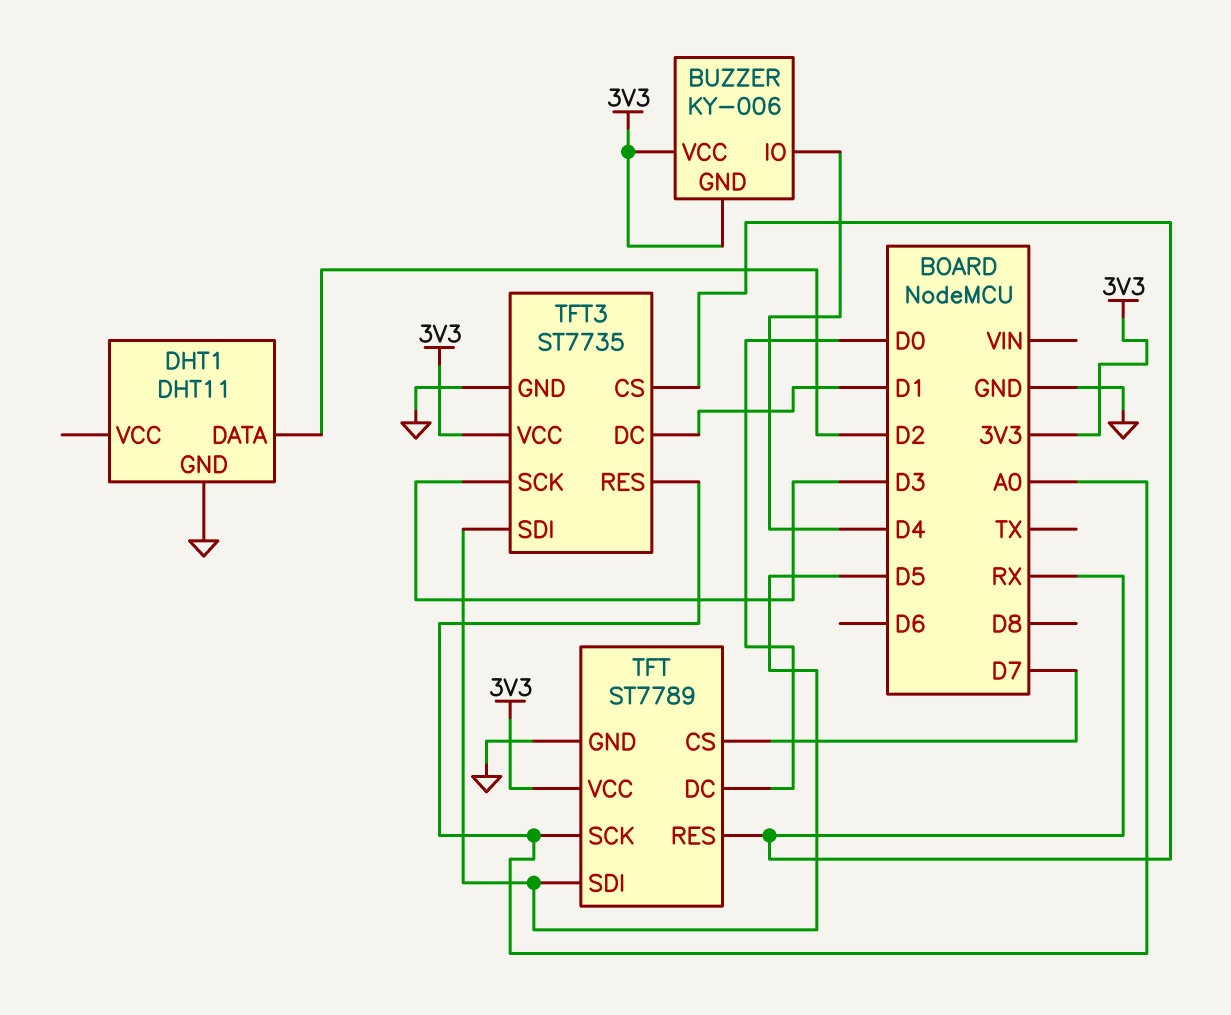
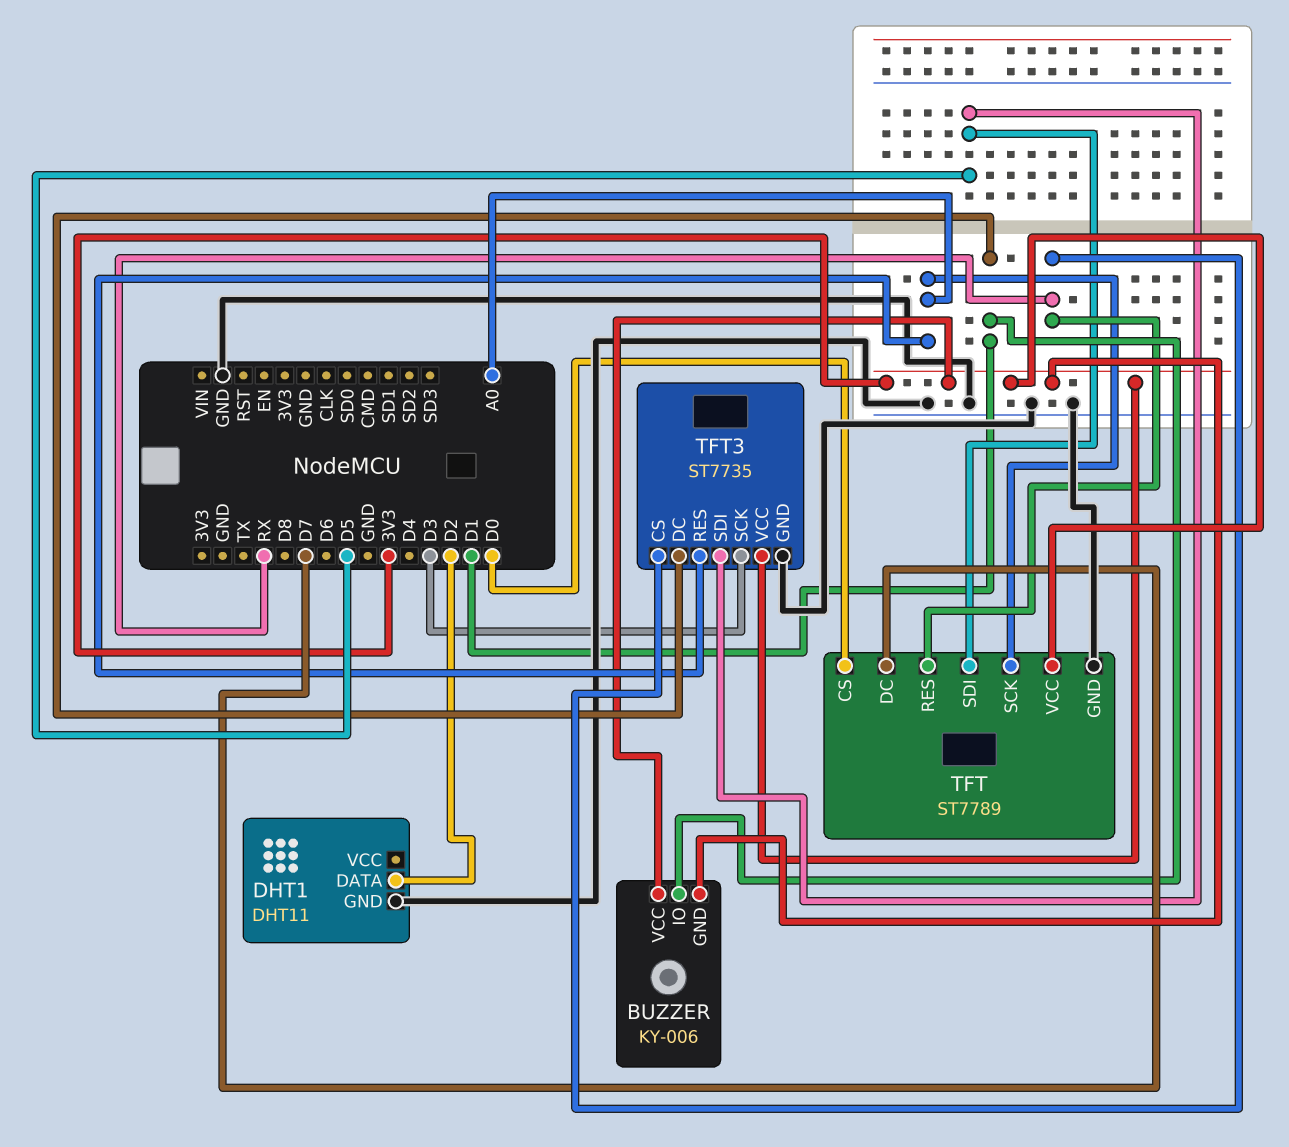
BUZZER pin IO: D4 -> D1
TFT pin CS: D7 -> D0
TFT pin DC: D0 -> D7

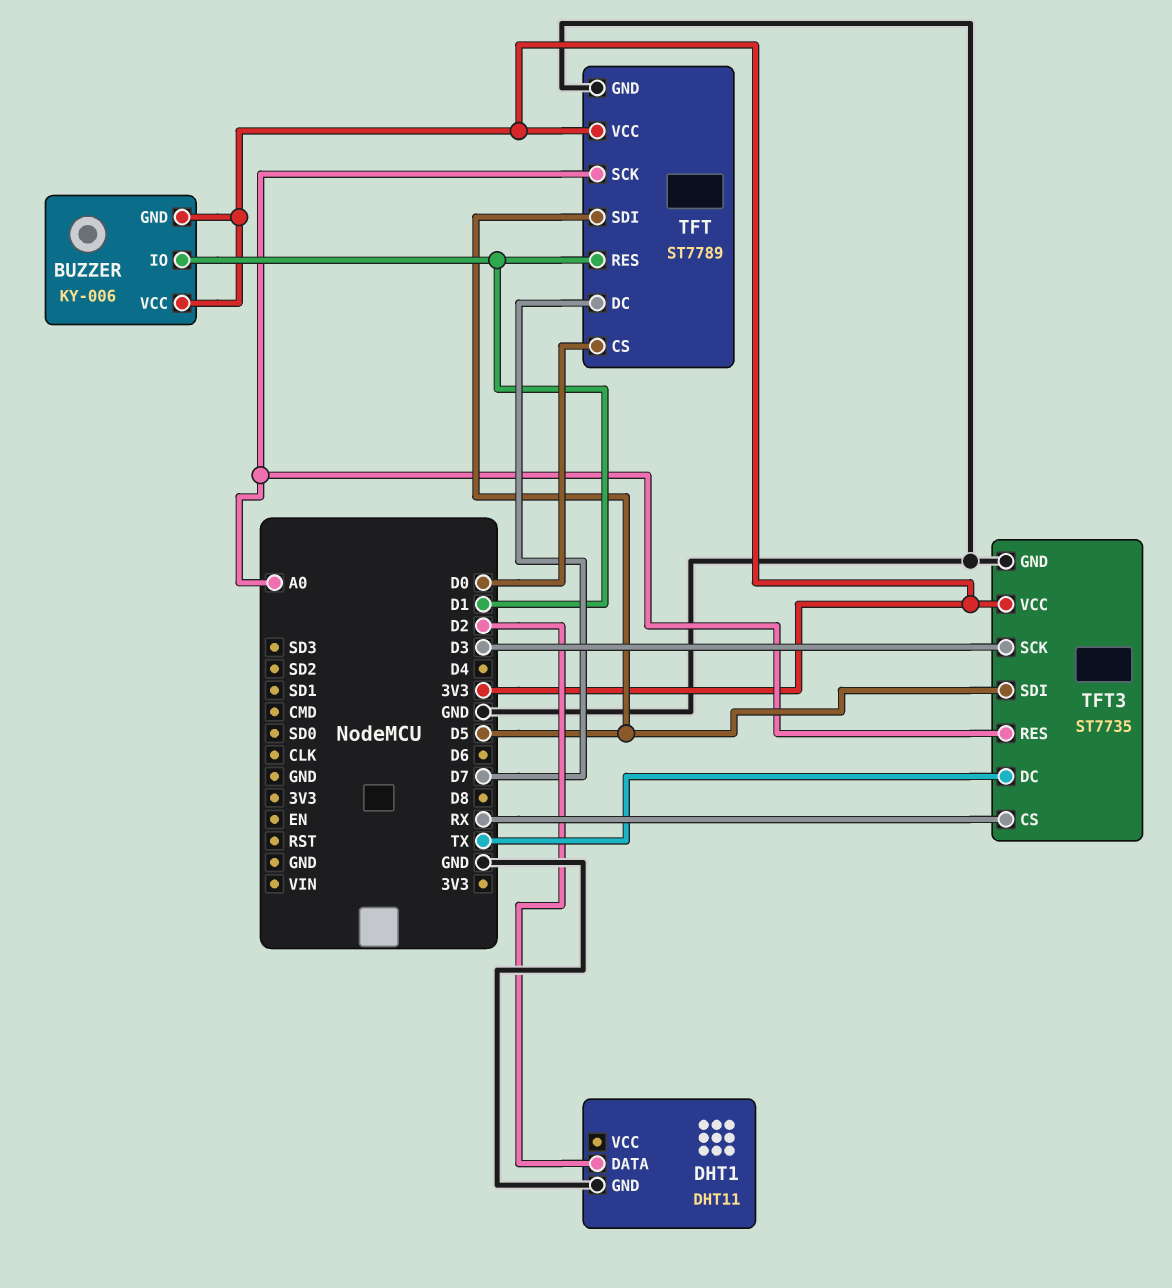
TFT pin RES: RX -> D1
TFT3 pin DC: D1 -> TX

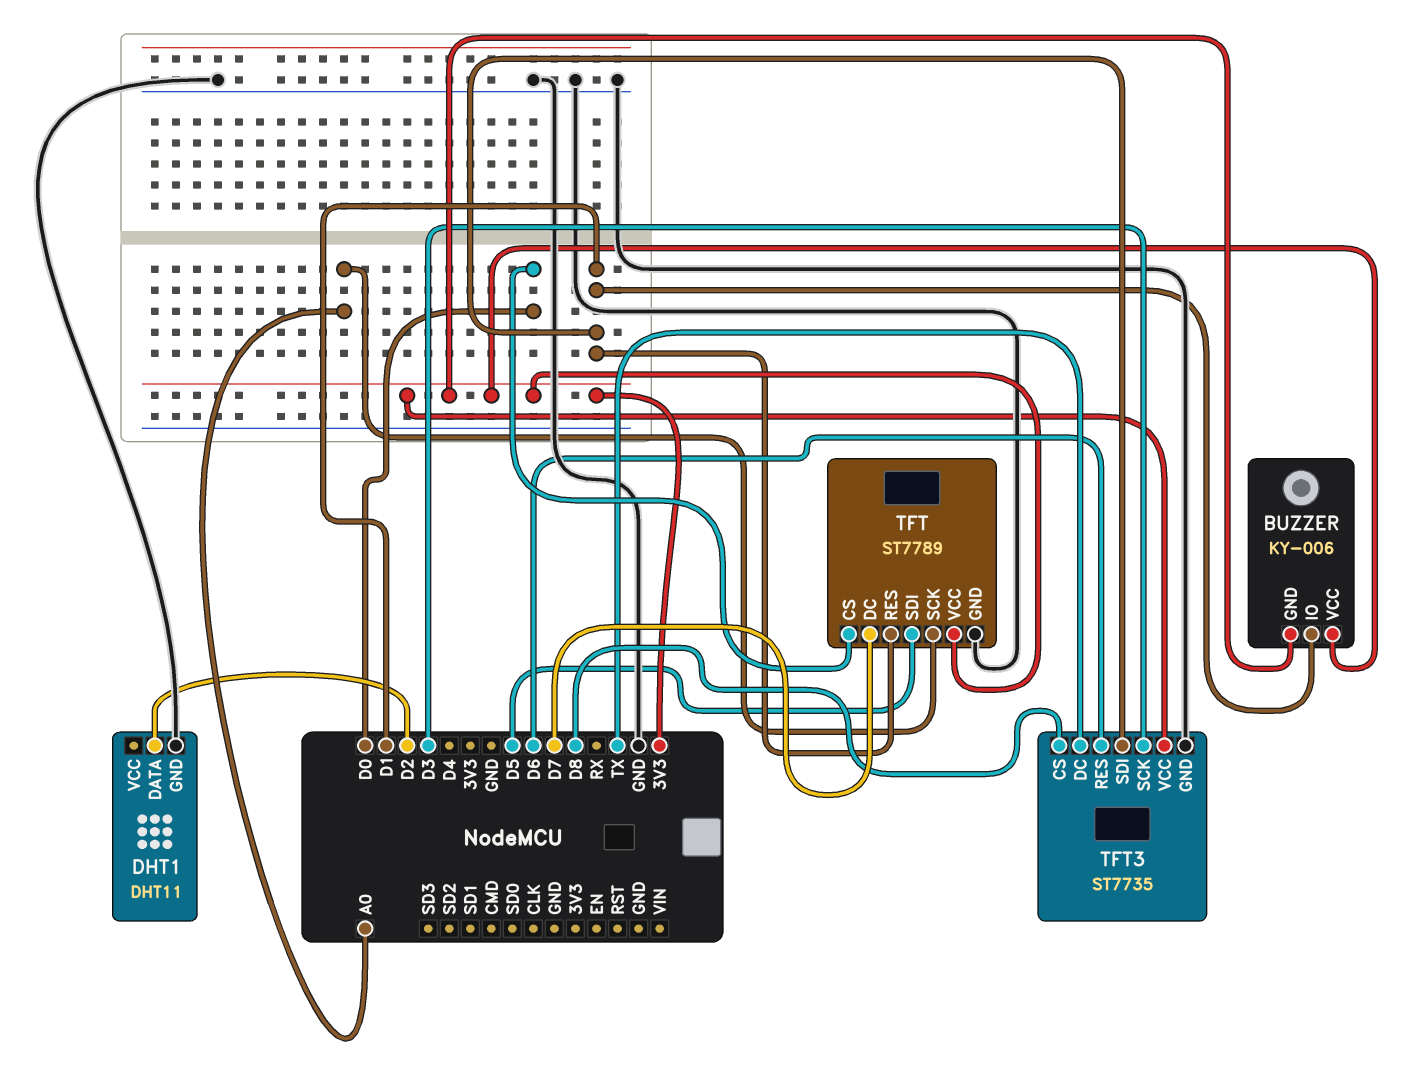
TFT3 pin CS: RX -> D8
TFT3 pin RES: A0 -> D6
TFT3 pin SDI: D5 -> D1

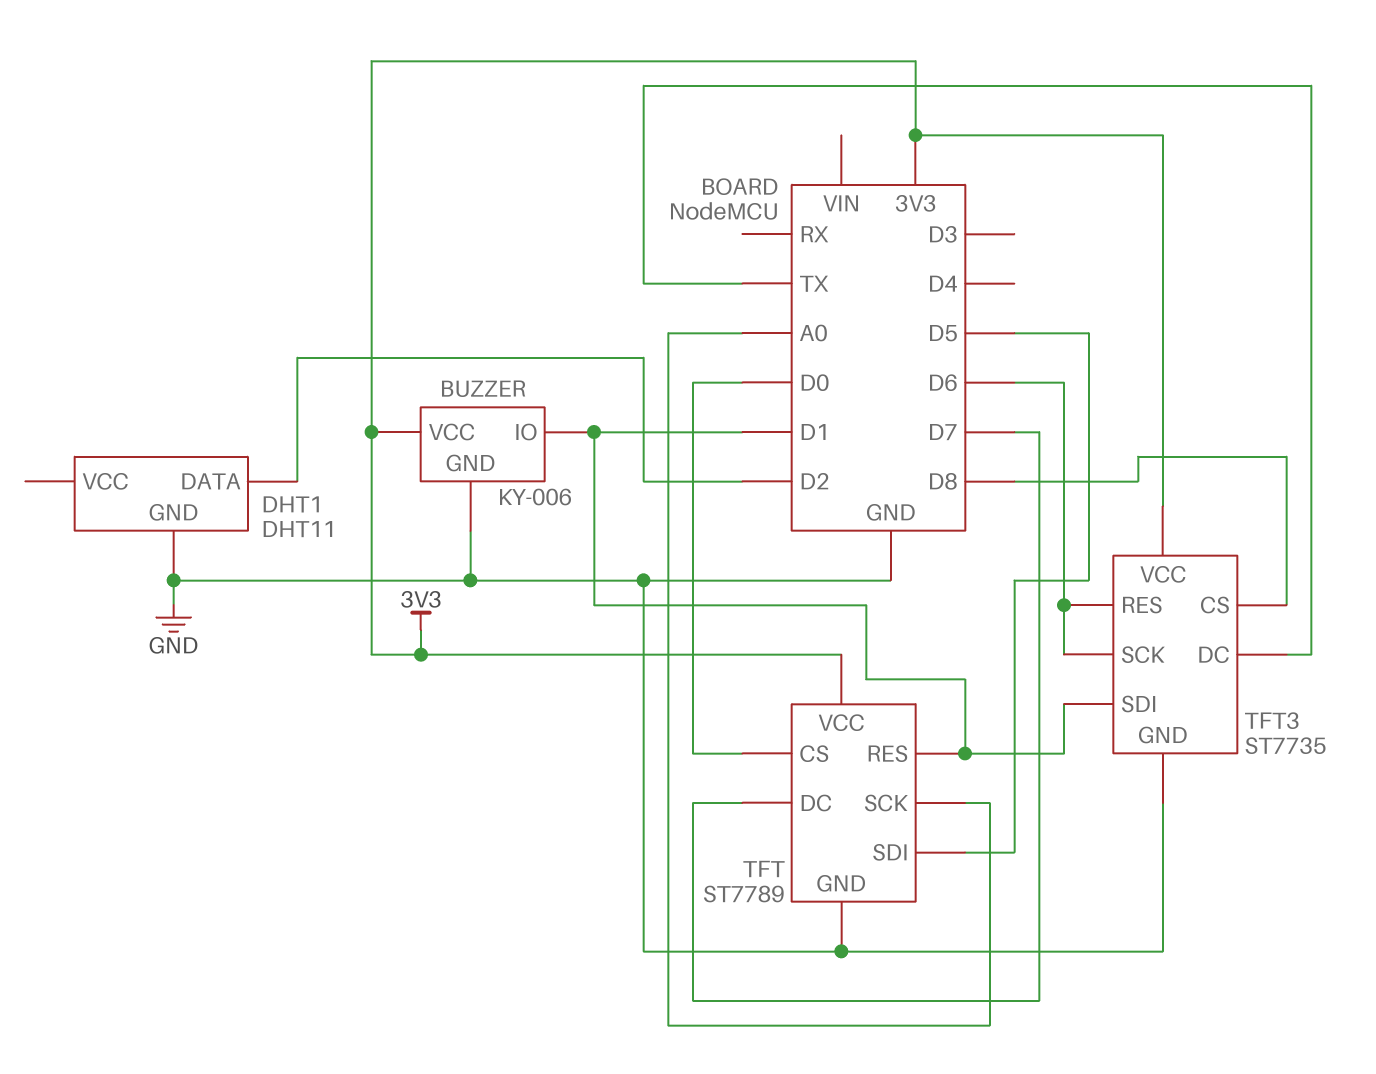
BUZZER pin GND: 3V3 -> GND
TFT3 pin SCK: D3 -> D6

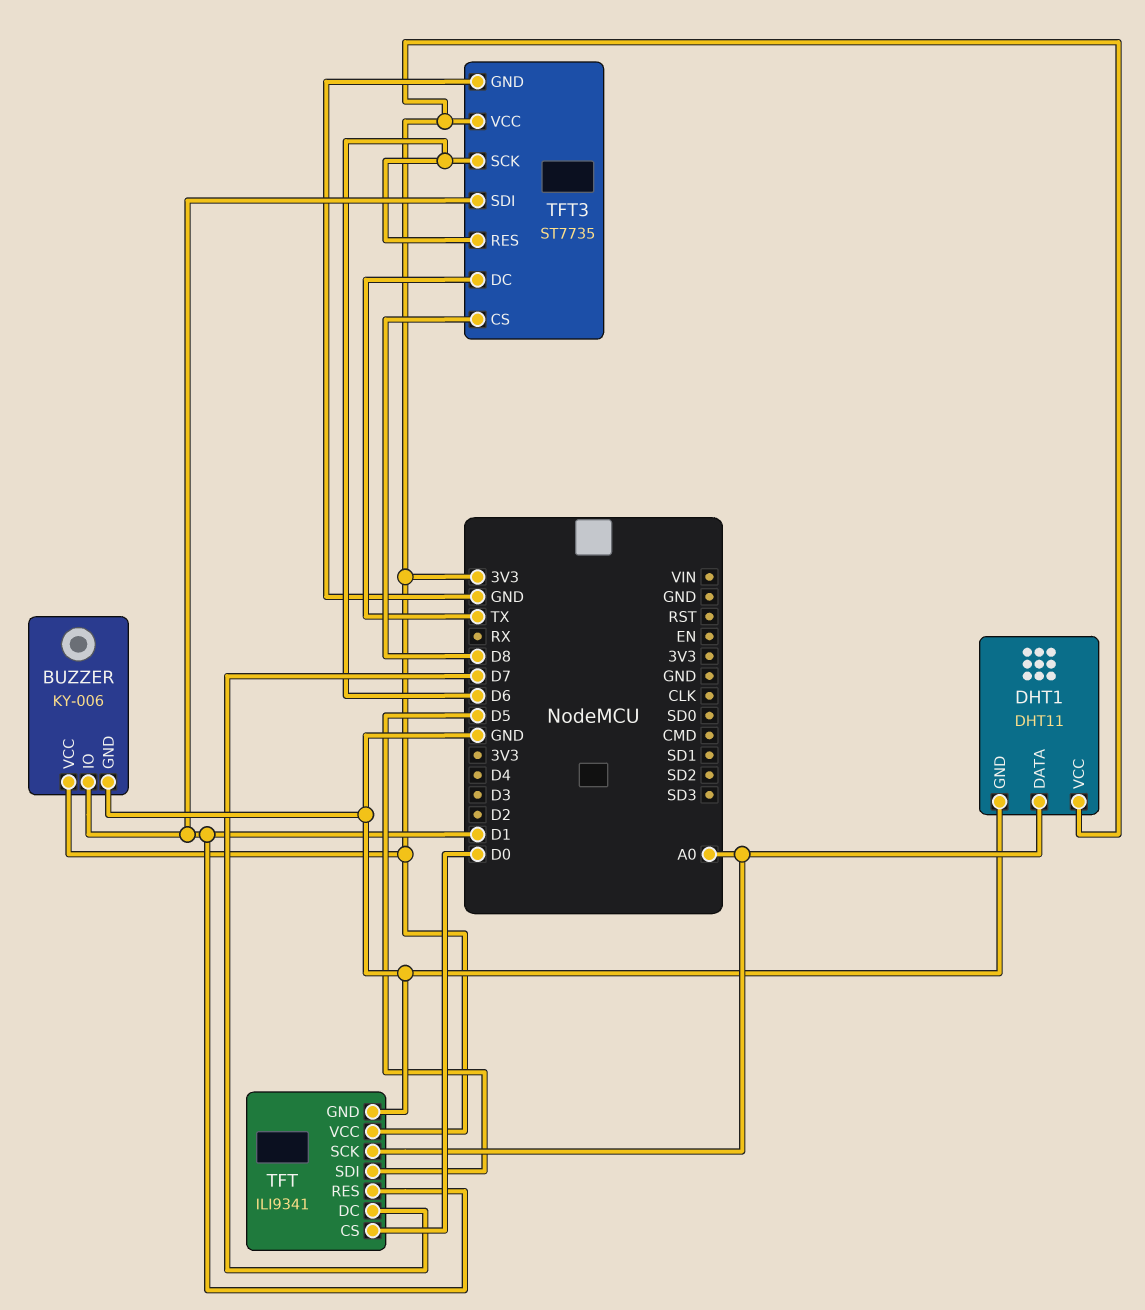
DHT1 pin DATA: D2 -> A0
DHT1 pin VCC: none -> 3V3
TFT: ST7789 -> ILI9341

